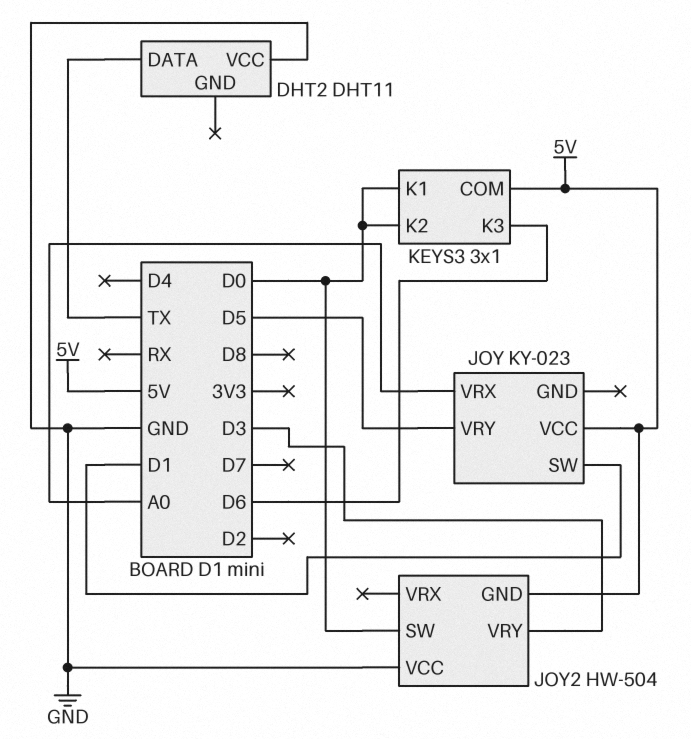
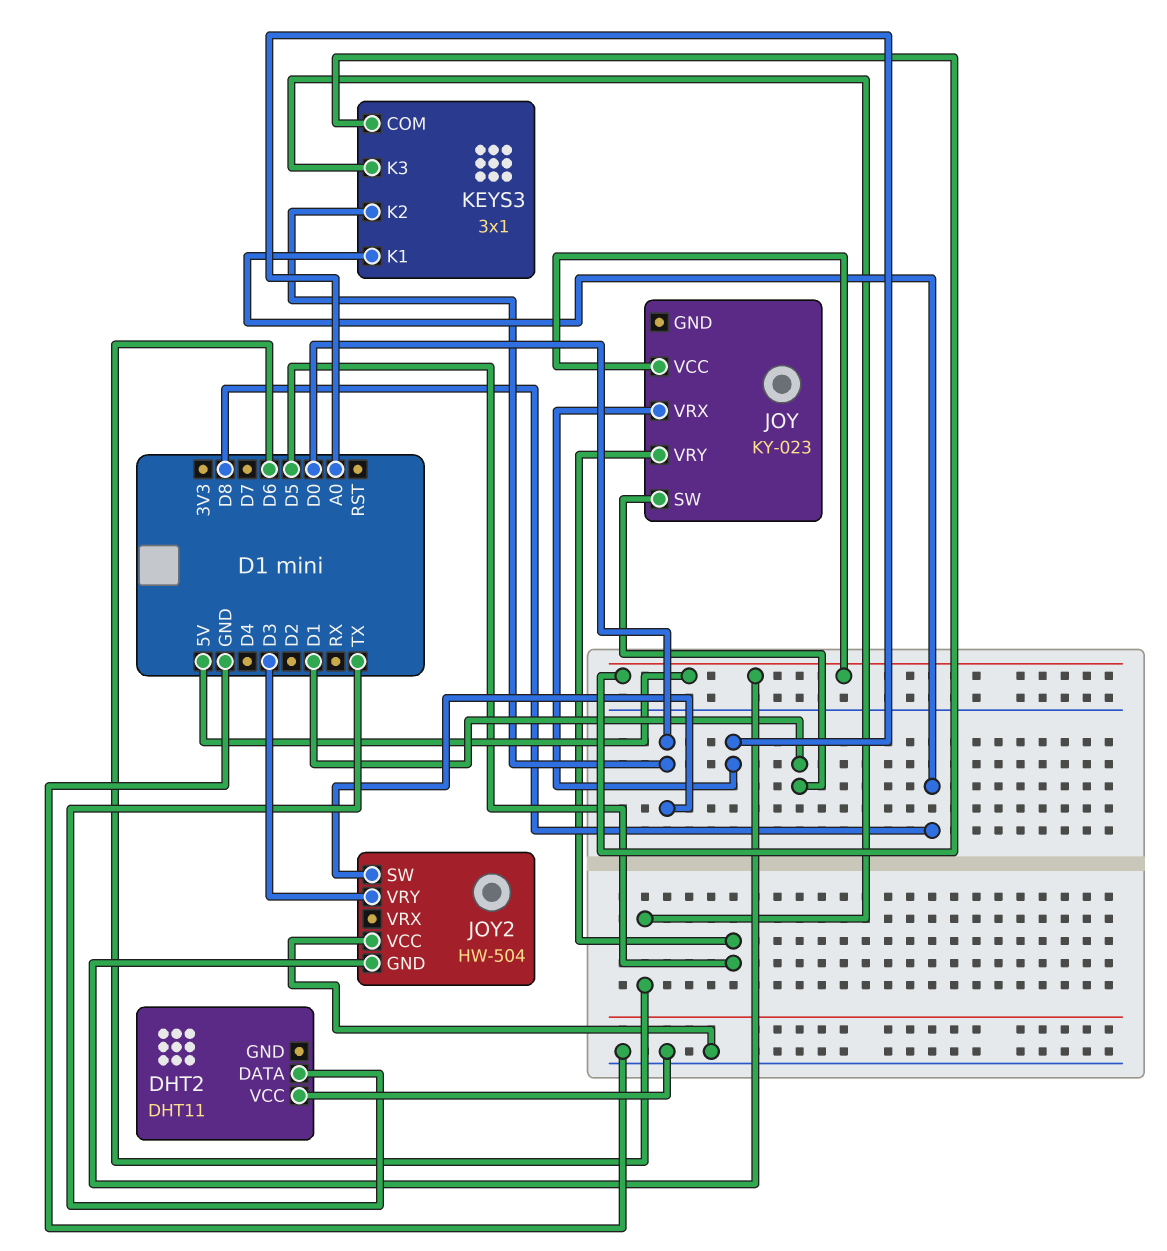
KEYS3 pin K1: D0 -> D8

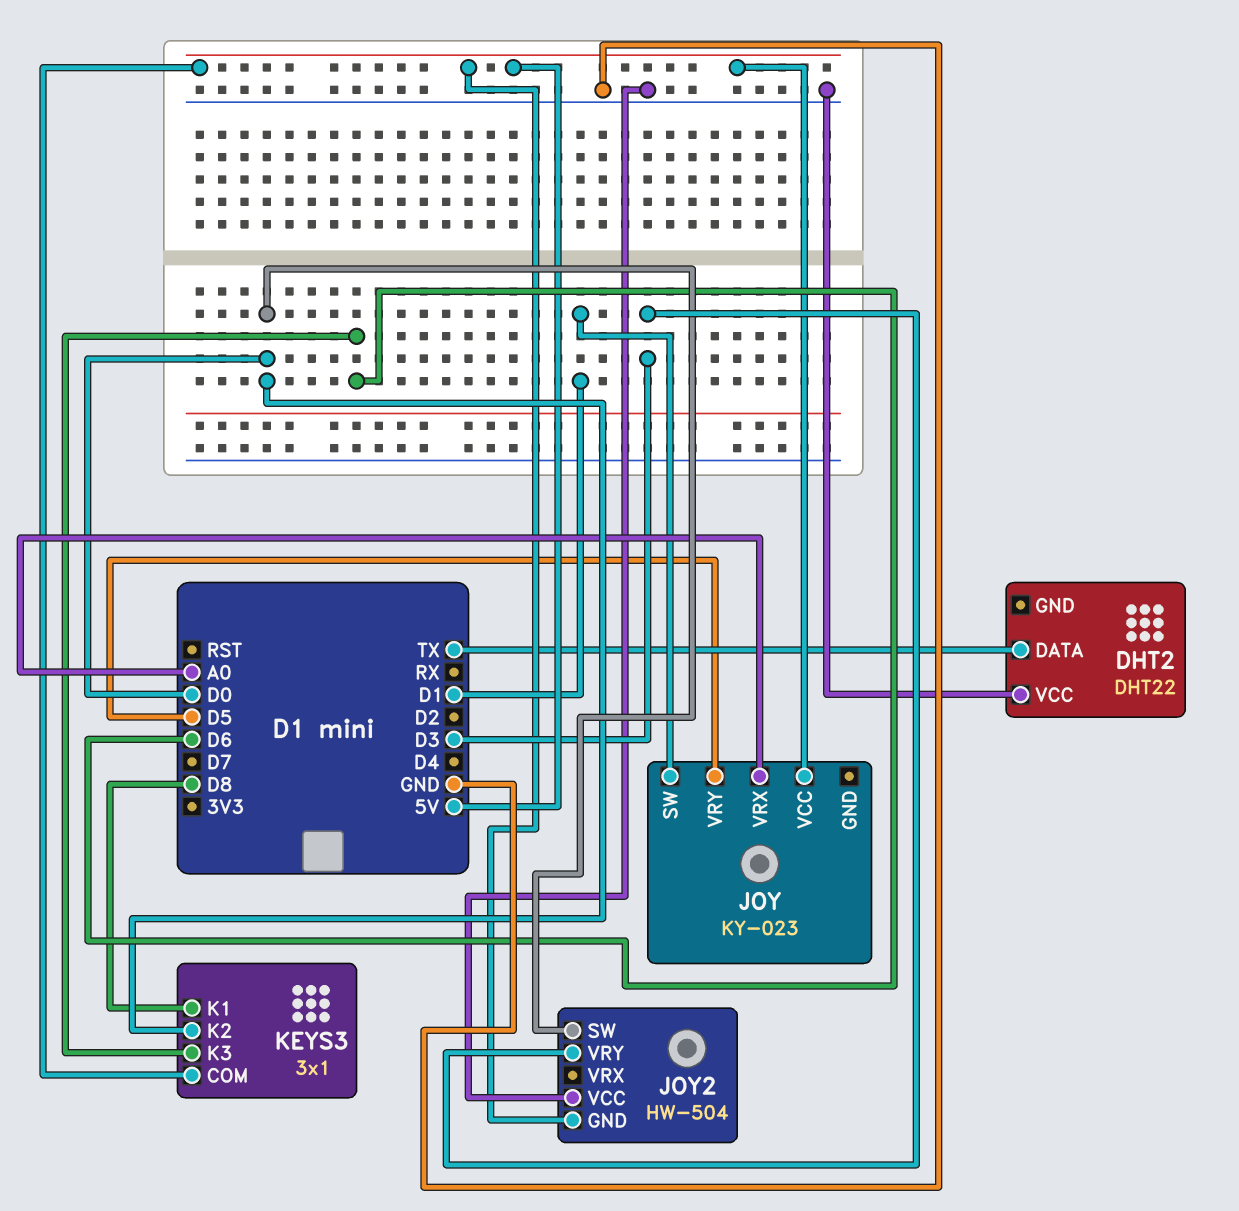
DHT2: DHT11 -> DHT22

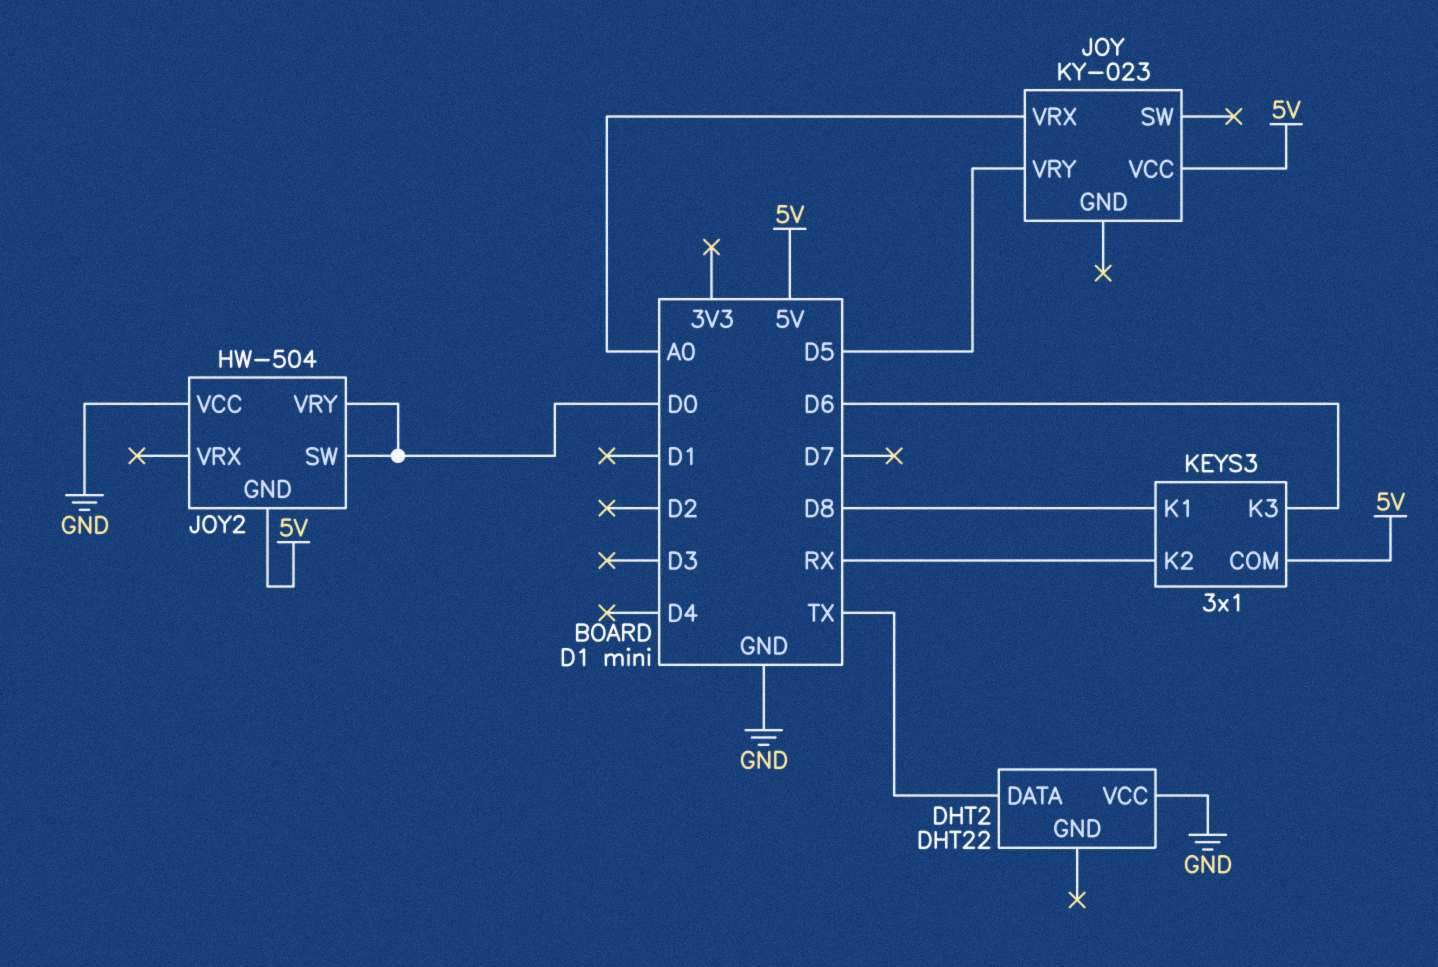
JOY pin SW: D1 -> none
JOY2 pin VRY: D3 -> D0
KEYS3 pin K2: D0 -> RX

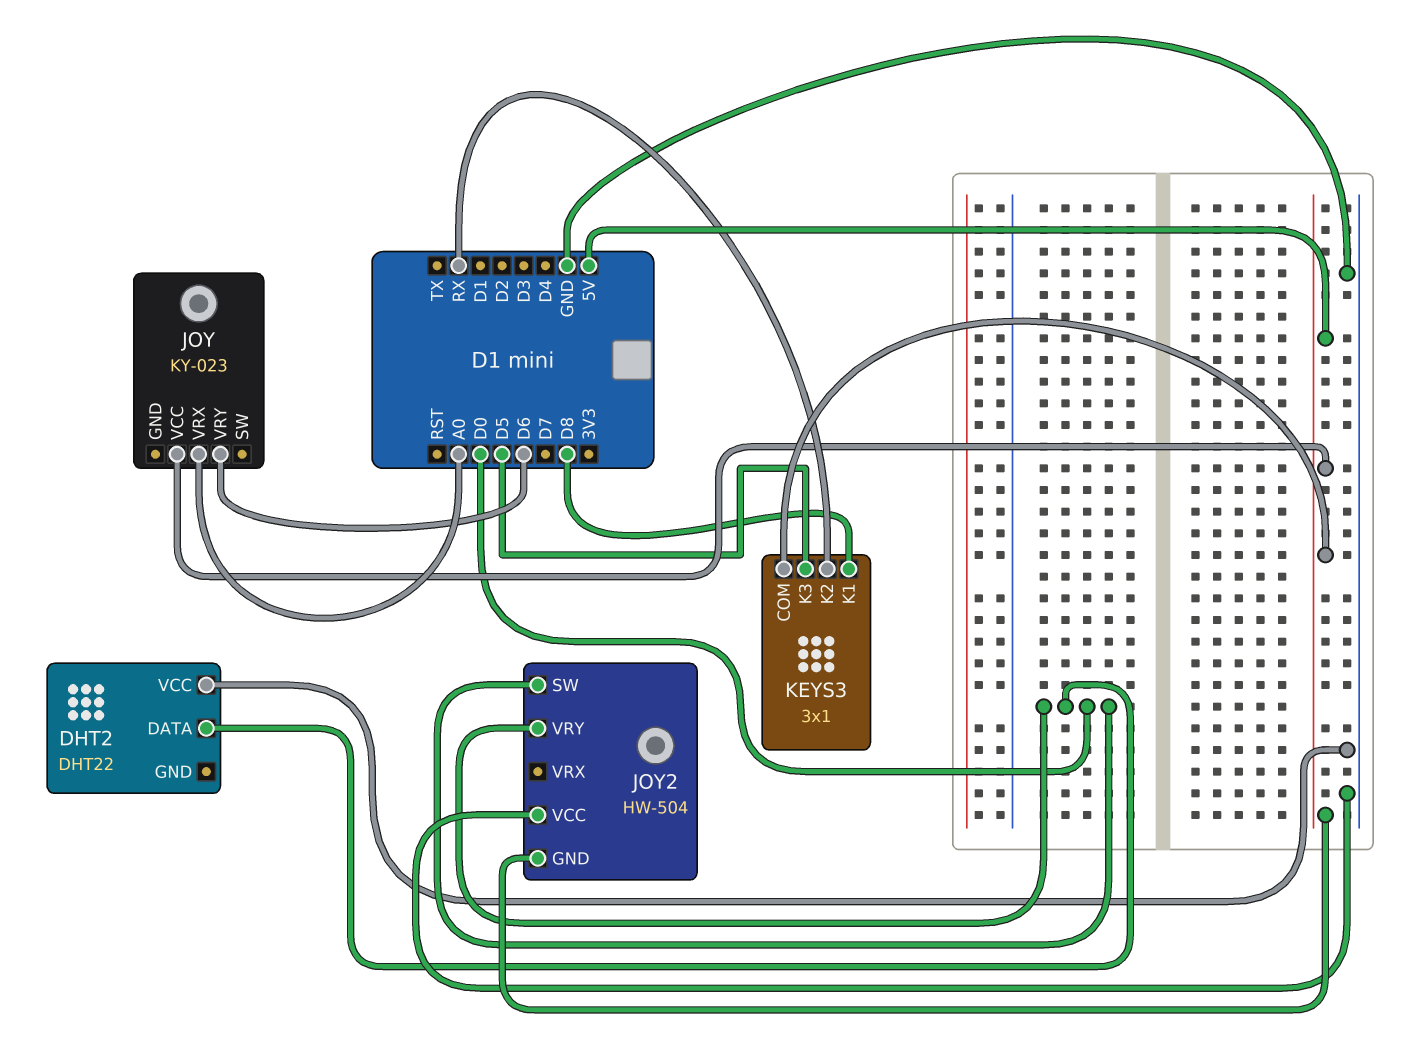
DHT2 pin DATA: TX -> D0
JOY pin VRY: D5 -> D6
KEYS3 pin K3: D6 -> D5

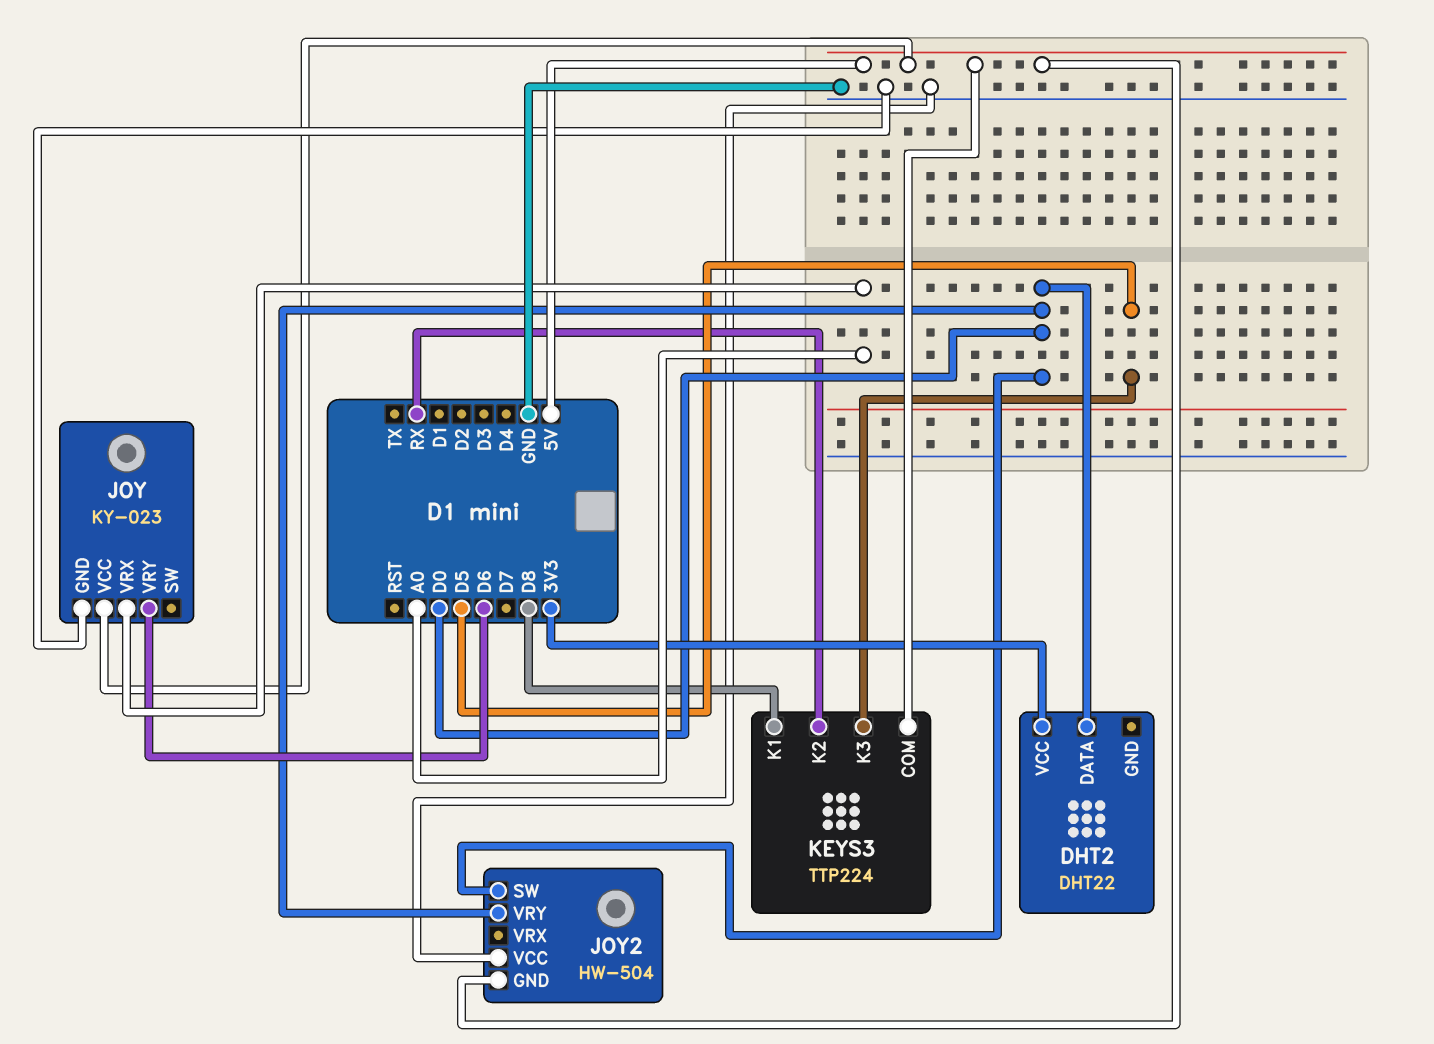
DHT2 pin VCC: GND -> 3V3
JOY pin GND: none -> GND
KEYS3: 3x1 -> TTP224

